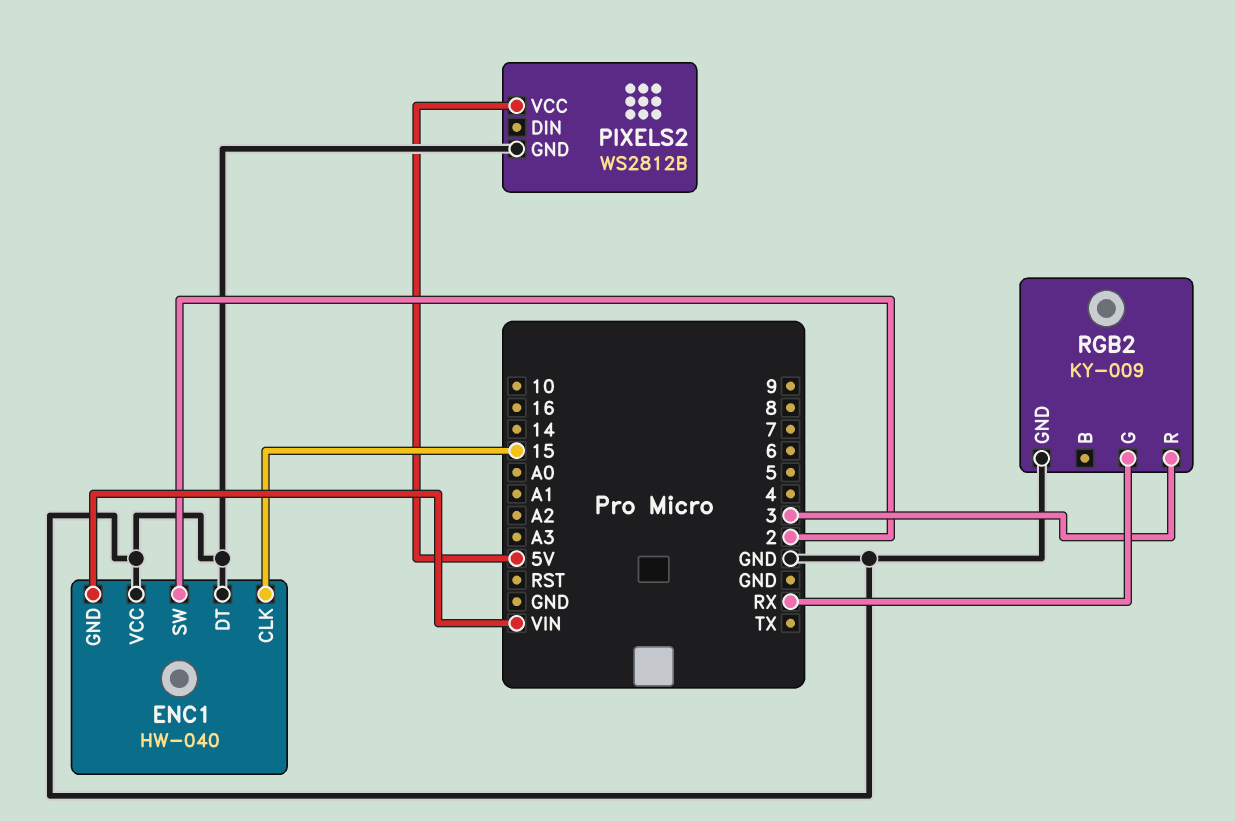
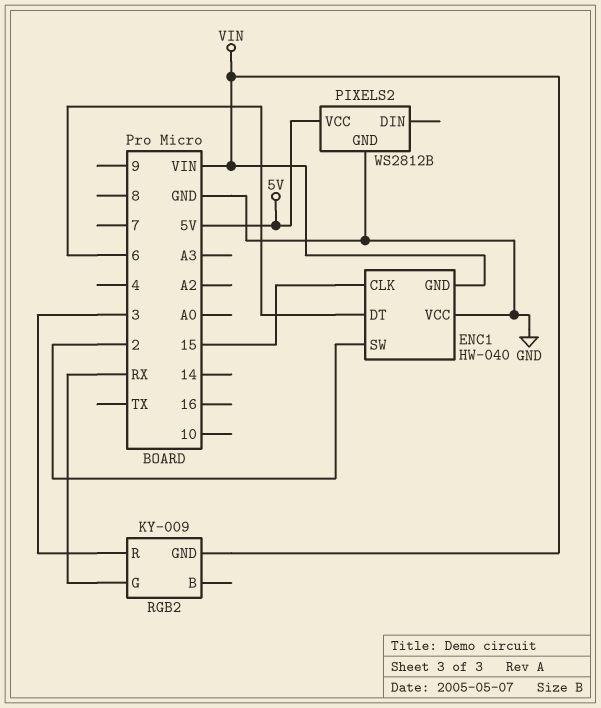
ENC1 pin DT: GND -> 6
RGB2 pin GND: GND -> VIN

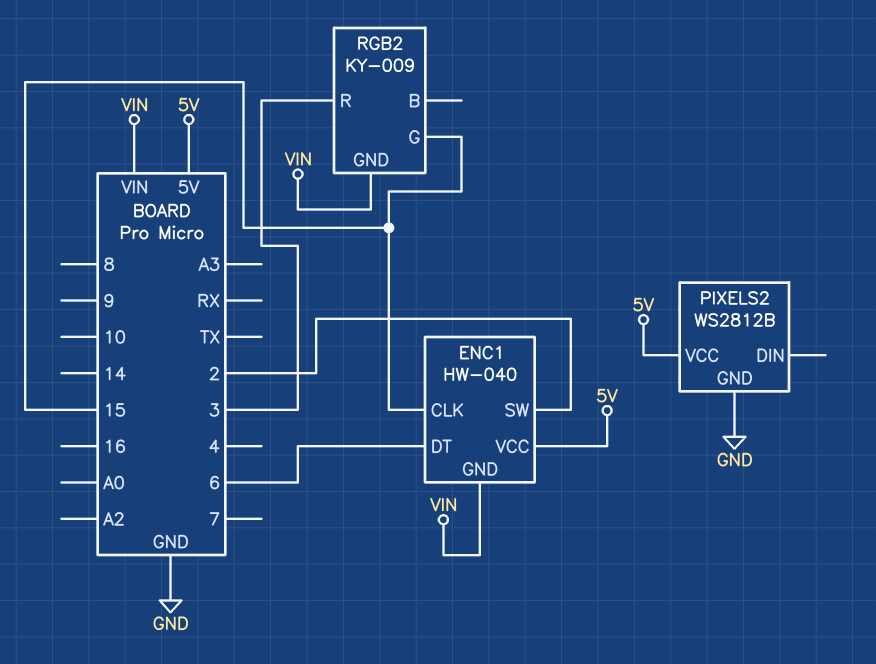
ENC1 pin VCC: GND -> 5V
RGB2 pin G: RX -> 15

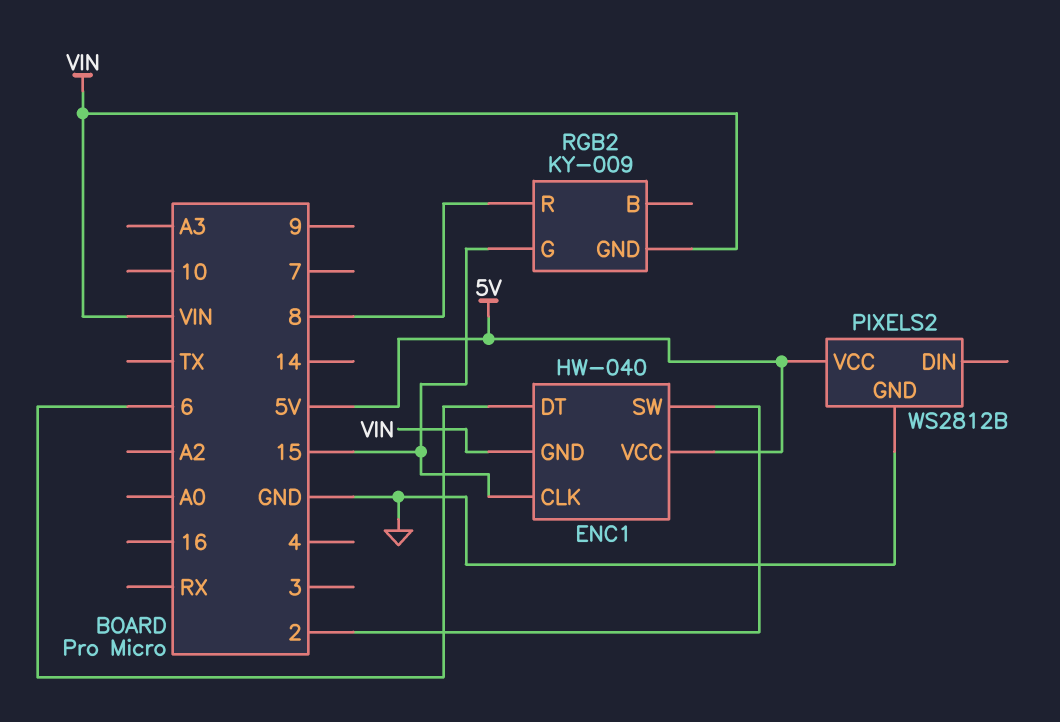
RGB2 pin R: 3 -> 8

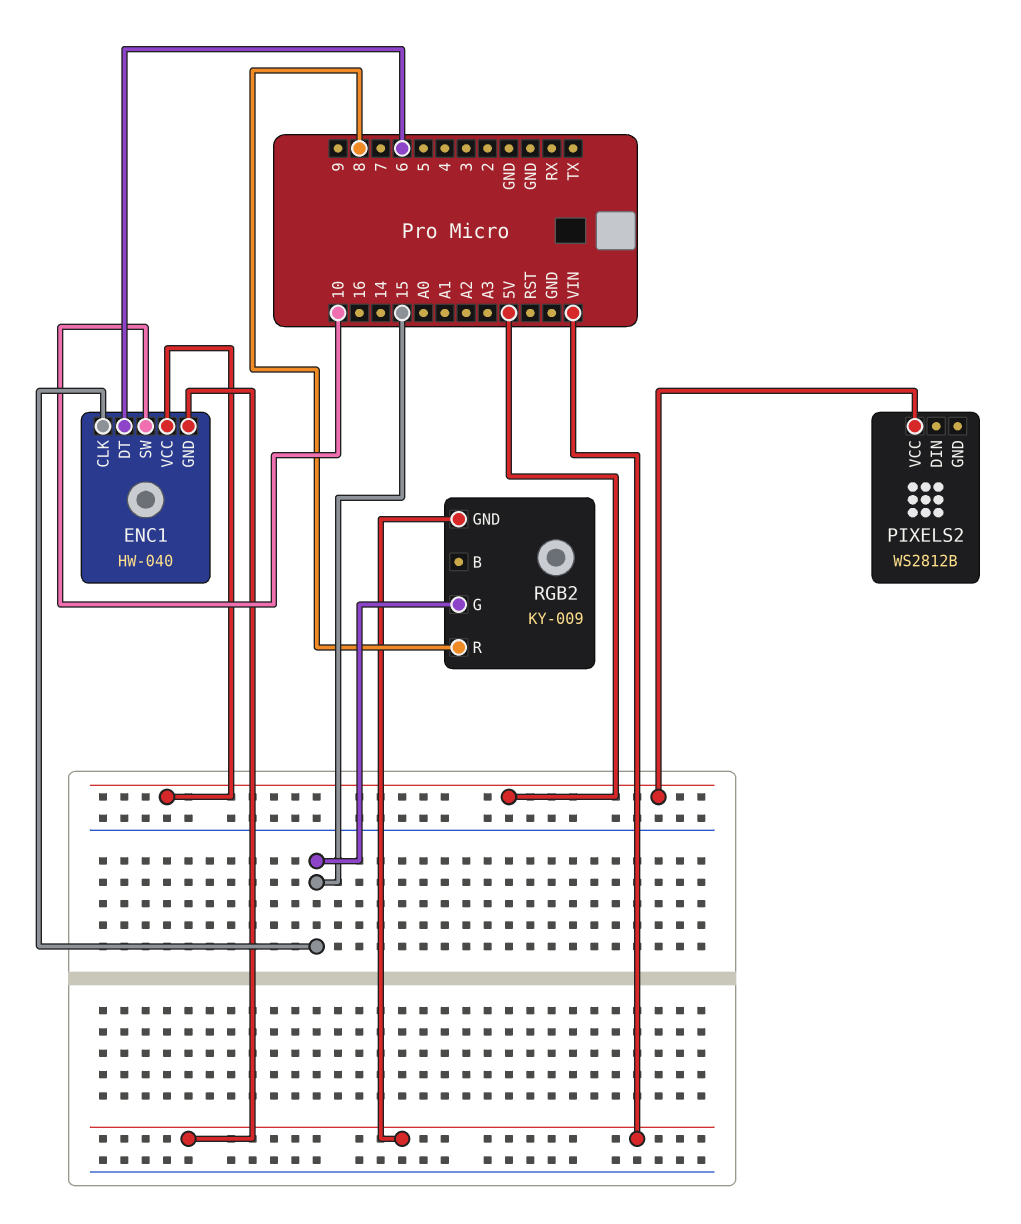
ENC1 pin SW: 2 -> 10
PIXELS2 pin GND: GND -> none

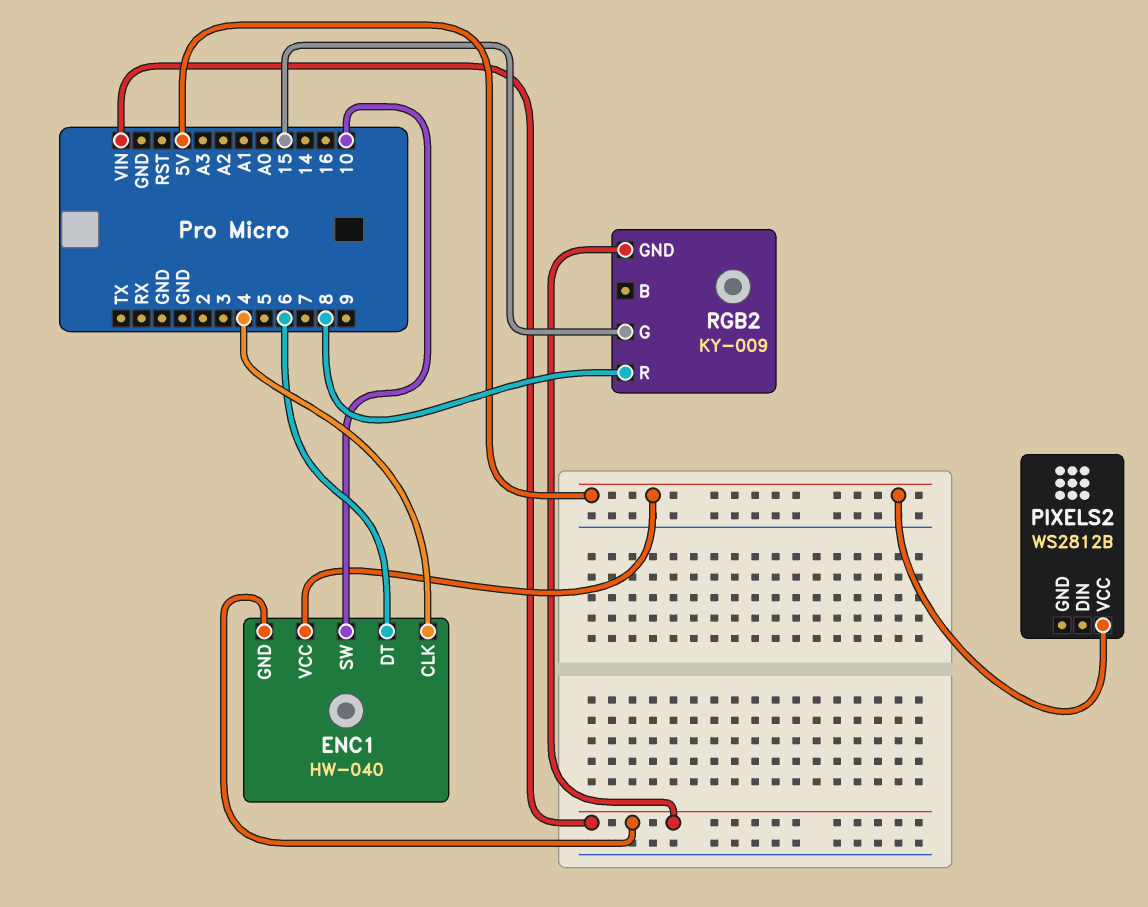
ENC1 pin CLK: 15 -> 4

